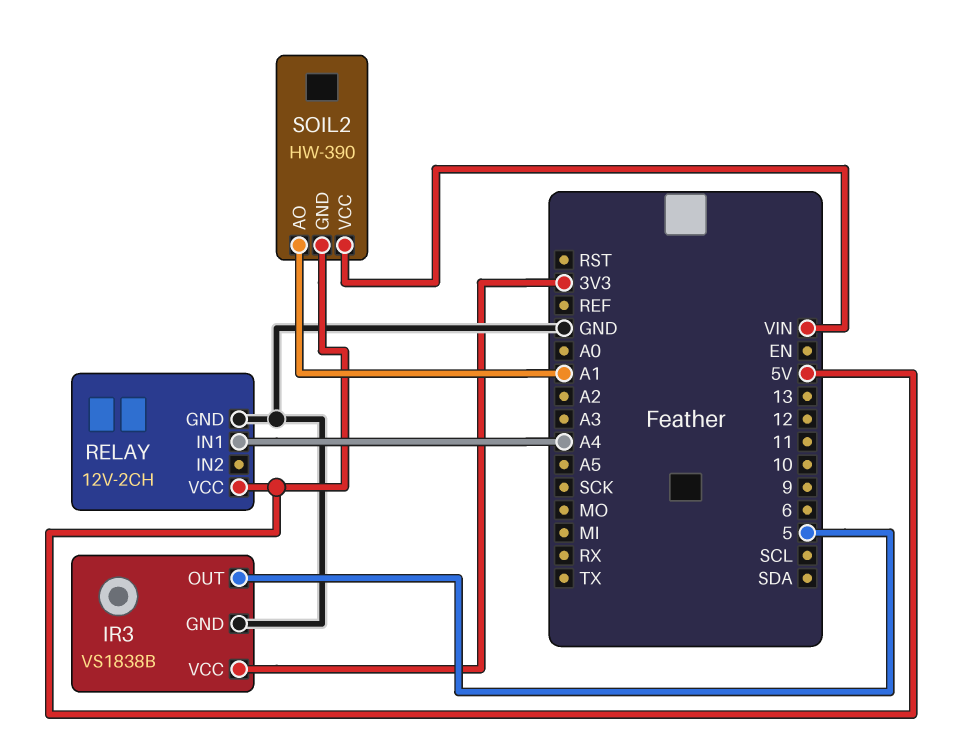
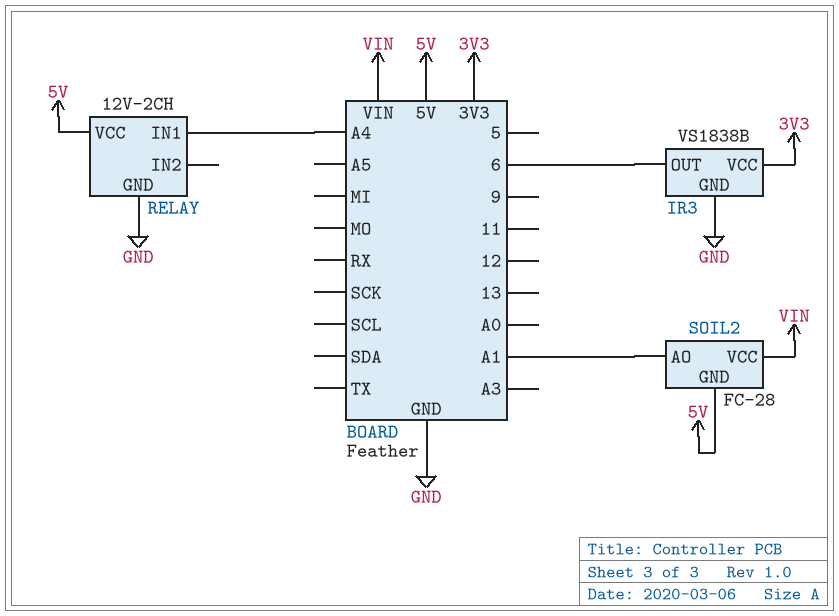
IR3 pin OUT: 5 -> 6
SOIL2: HW-390 -> FC-28

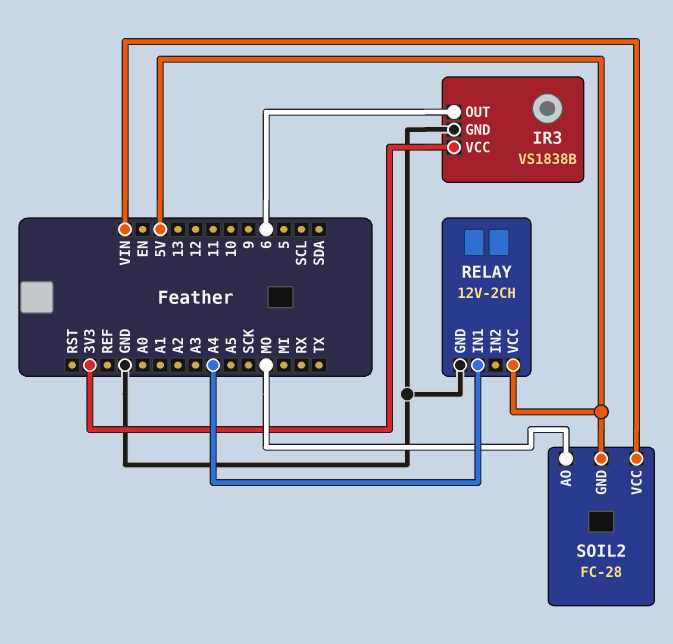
SOIL2 pin AO: A1 -> MO

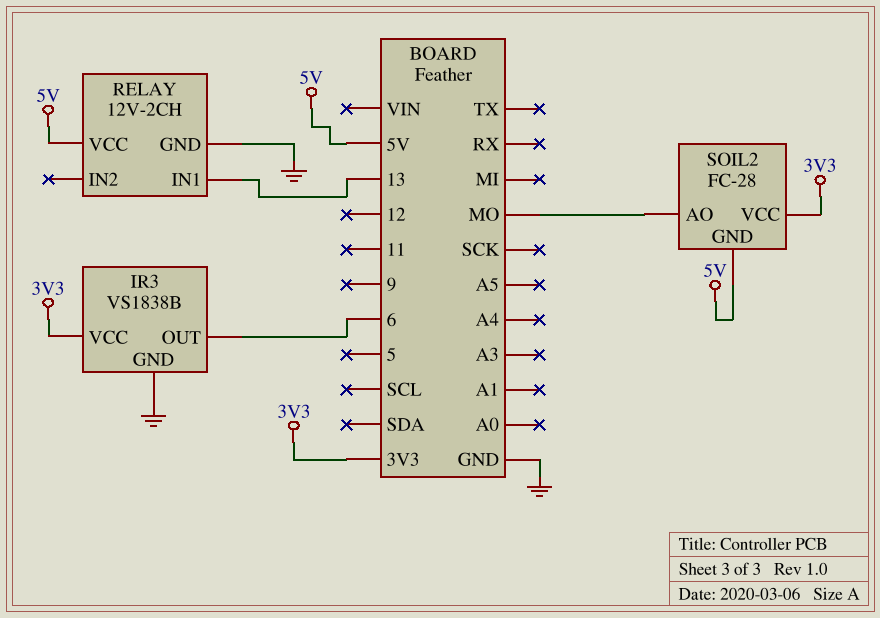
RELAY pin IN1: A4 -> 13
SOIL2 pin VCC: VIN -> 3V3

